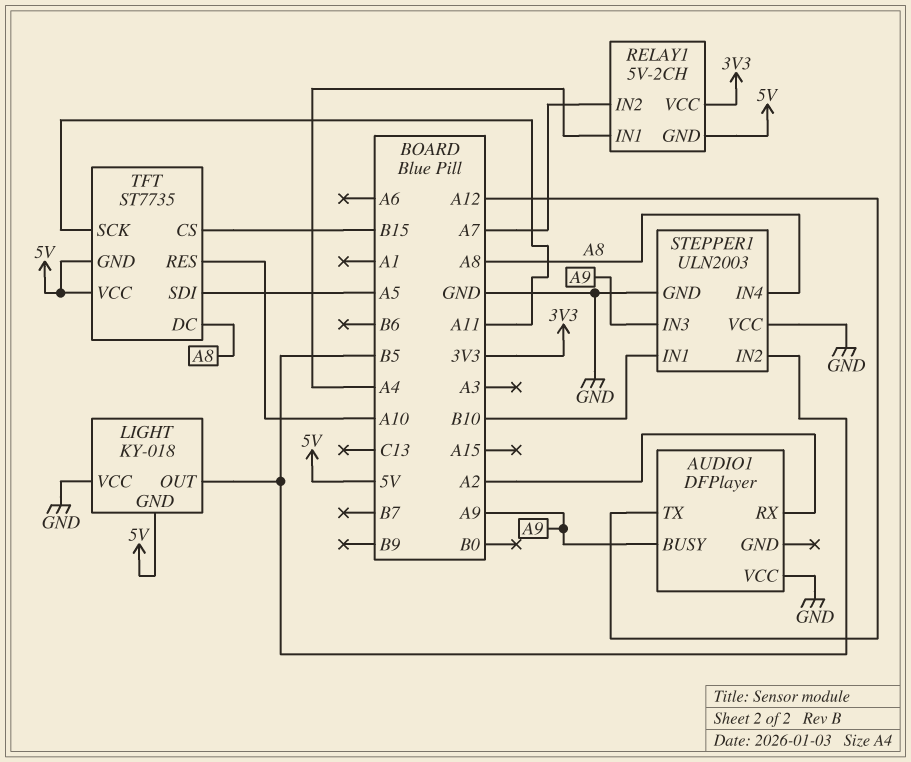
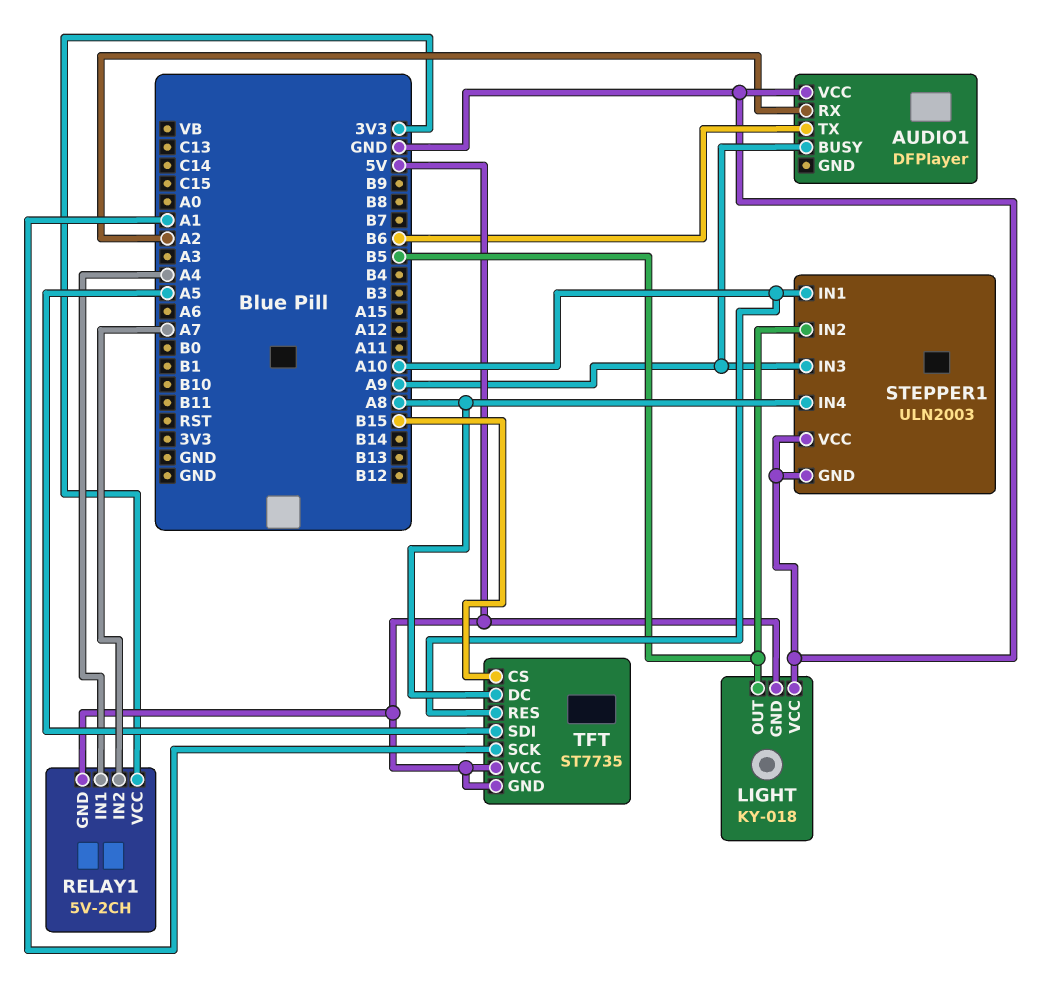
AUDIO1 pin TX: A12 -> B6
STEPPER1 pin IN1: B10 -> A10
TFT pin SCK: A11 -> A1

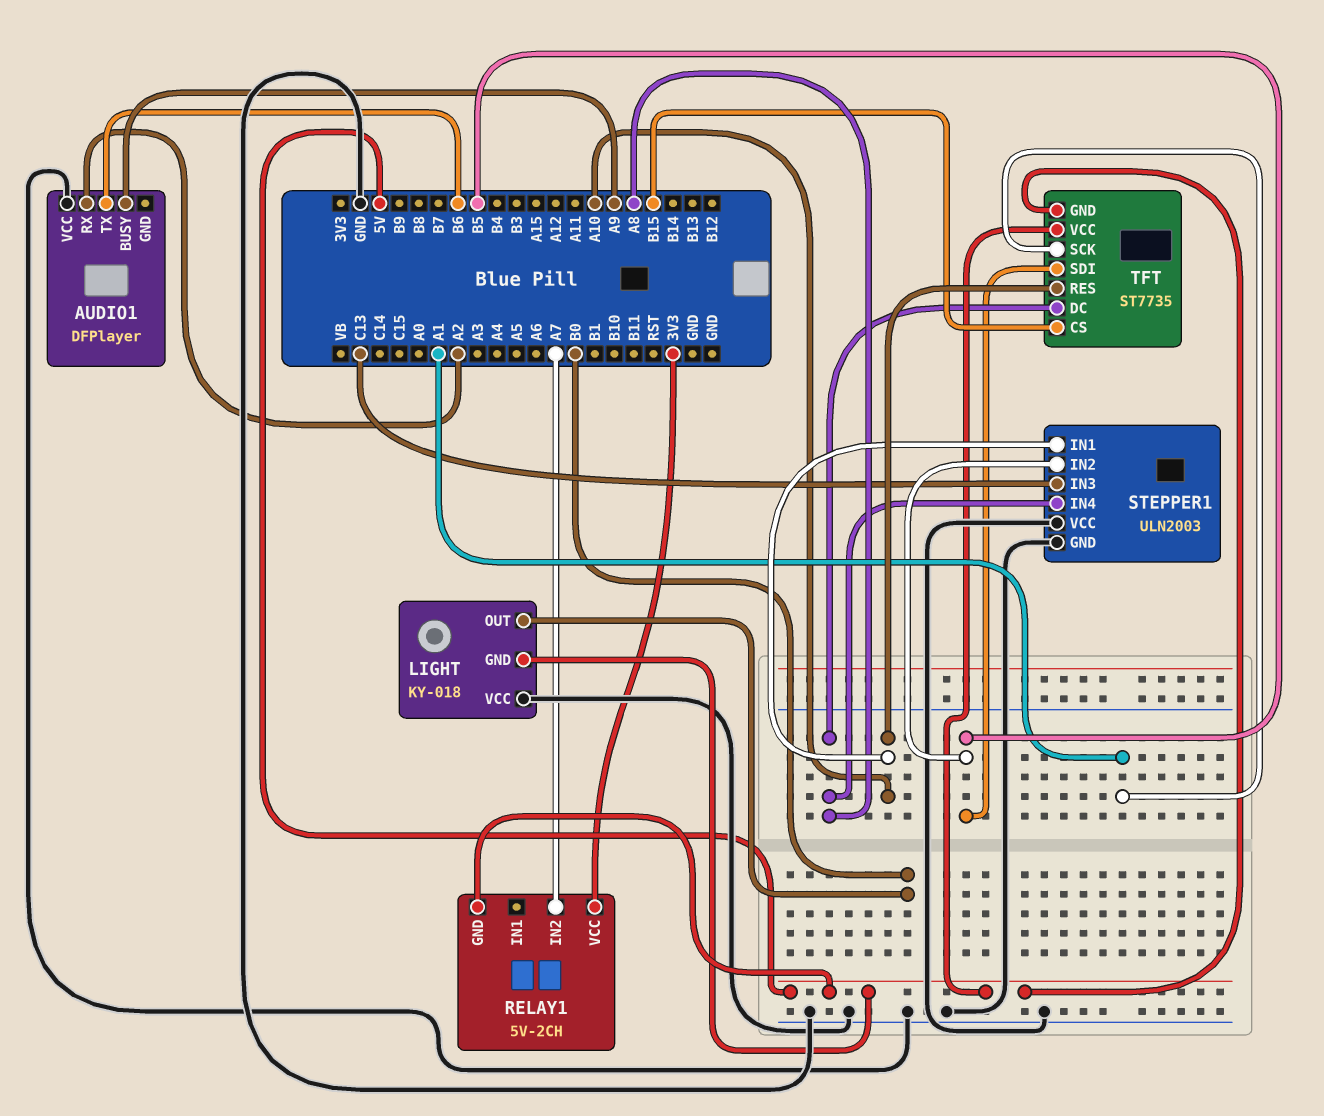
LIGHT pin OUT: B5 -> B0
RELAY1 pin IN1: A4 -> none
STEPPER1 pin IN3: A9 -> C13
TFT pin SDI: A5 -> B5

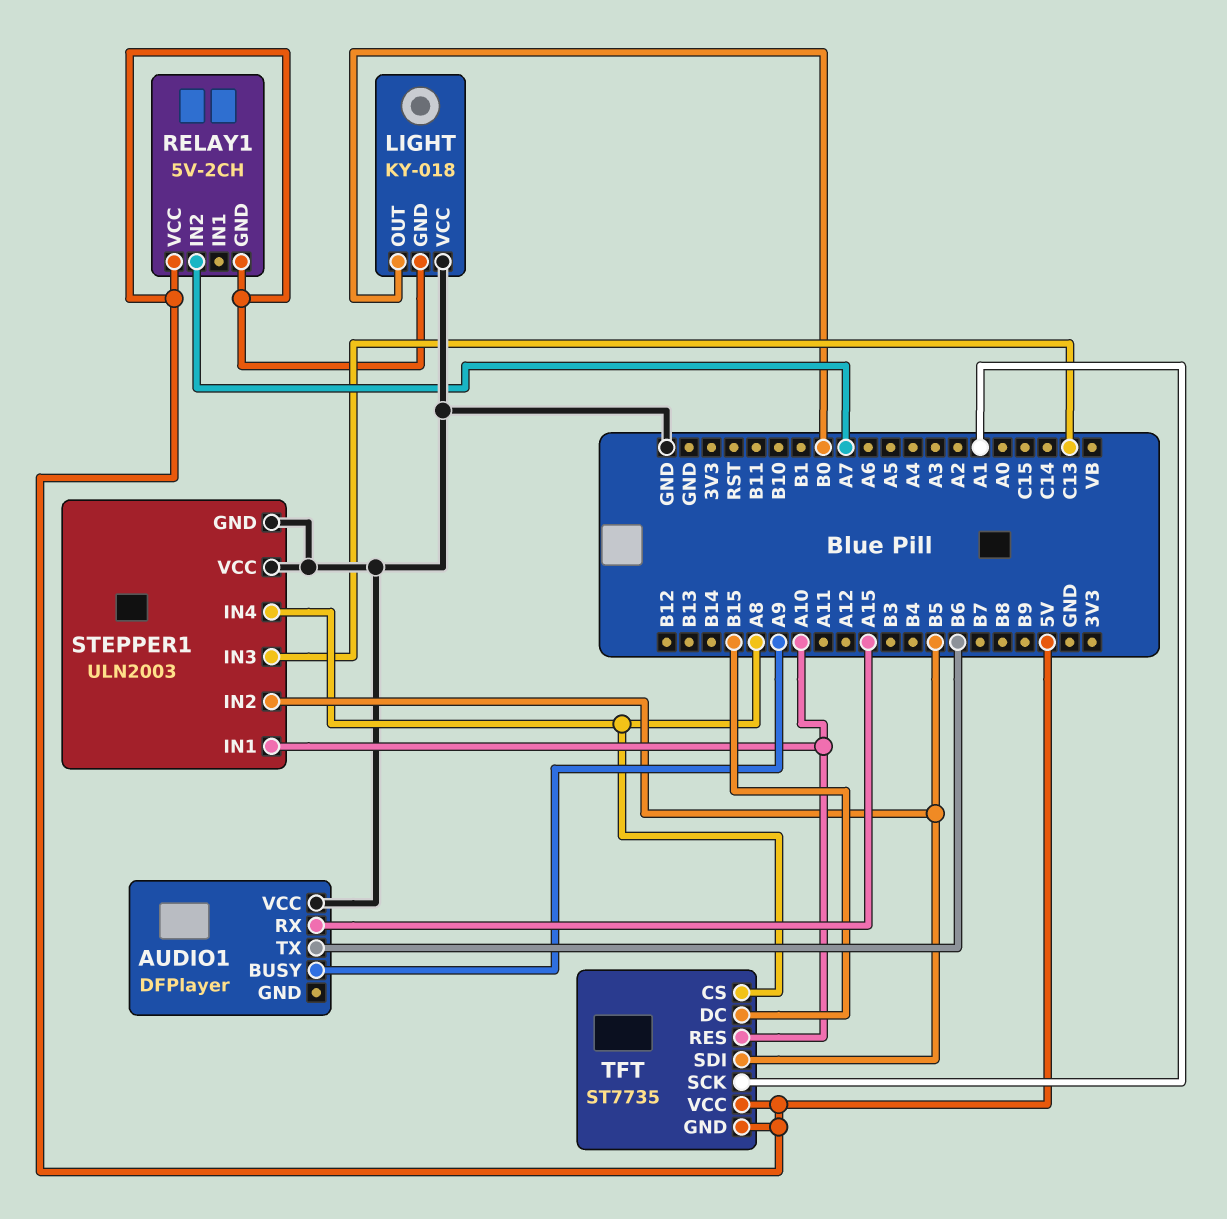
AUDIO1 pin RX: A2 -> A15
RELAY1 pin VCC: 3V3 -> 5V
TFT pin CS: B15 -> A8
TFT pin DC: A8 -> B15

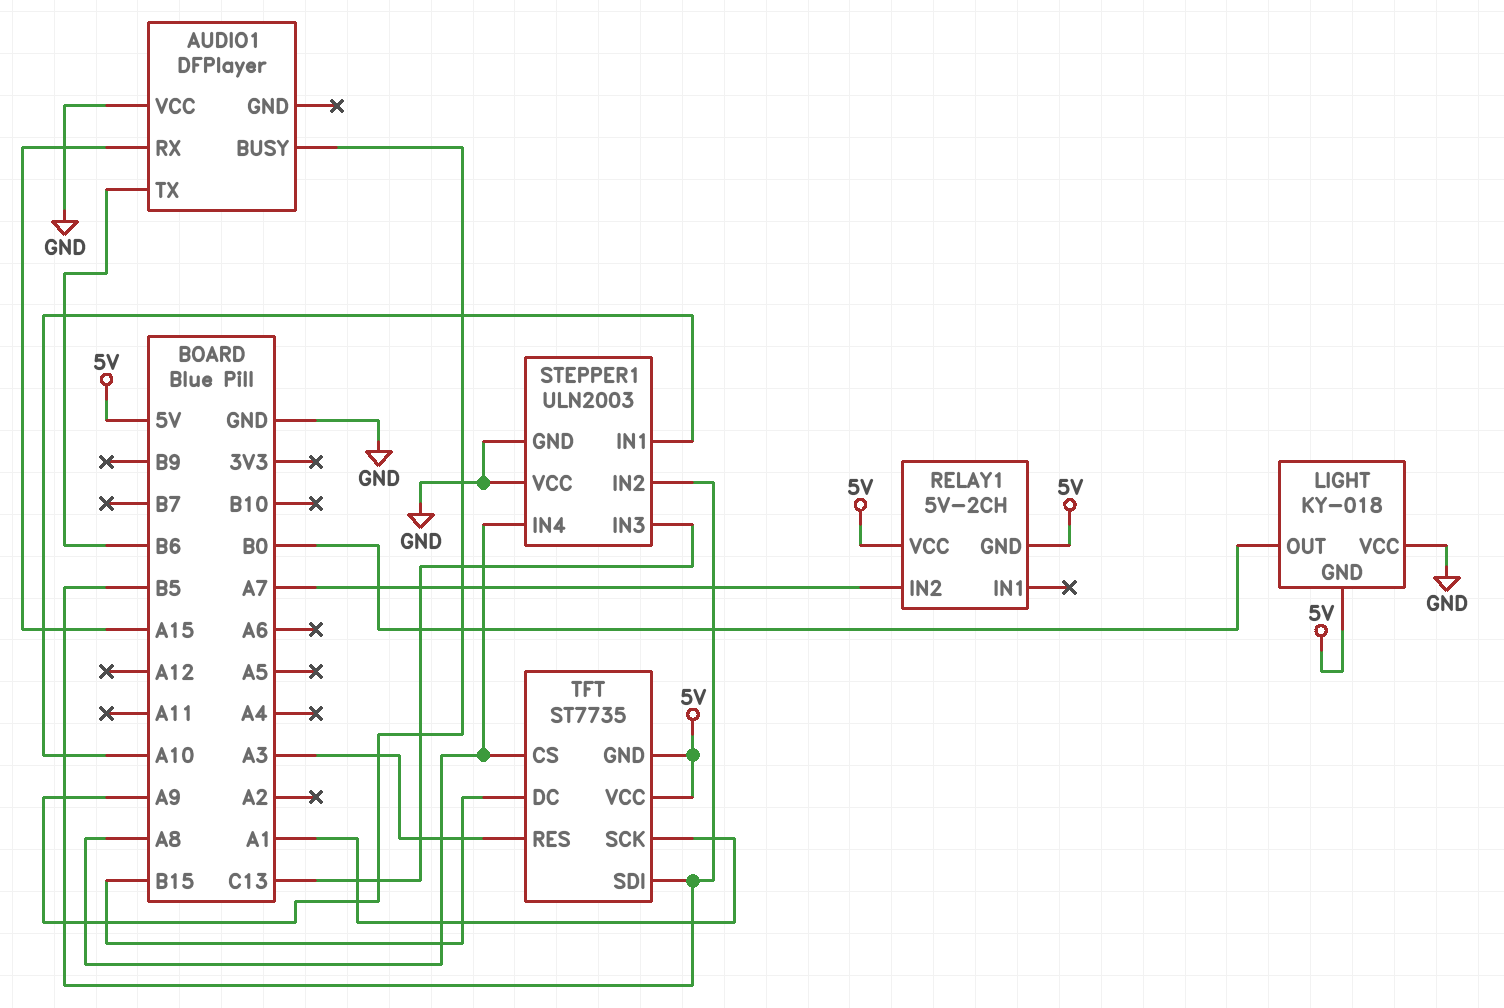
TFT pin RES: A10 -> A3

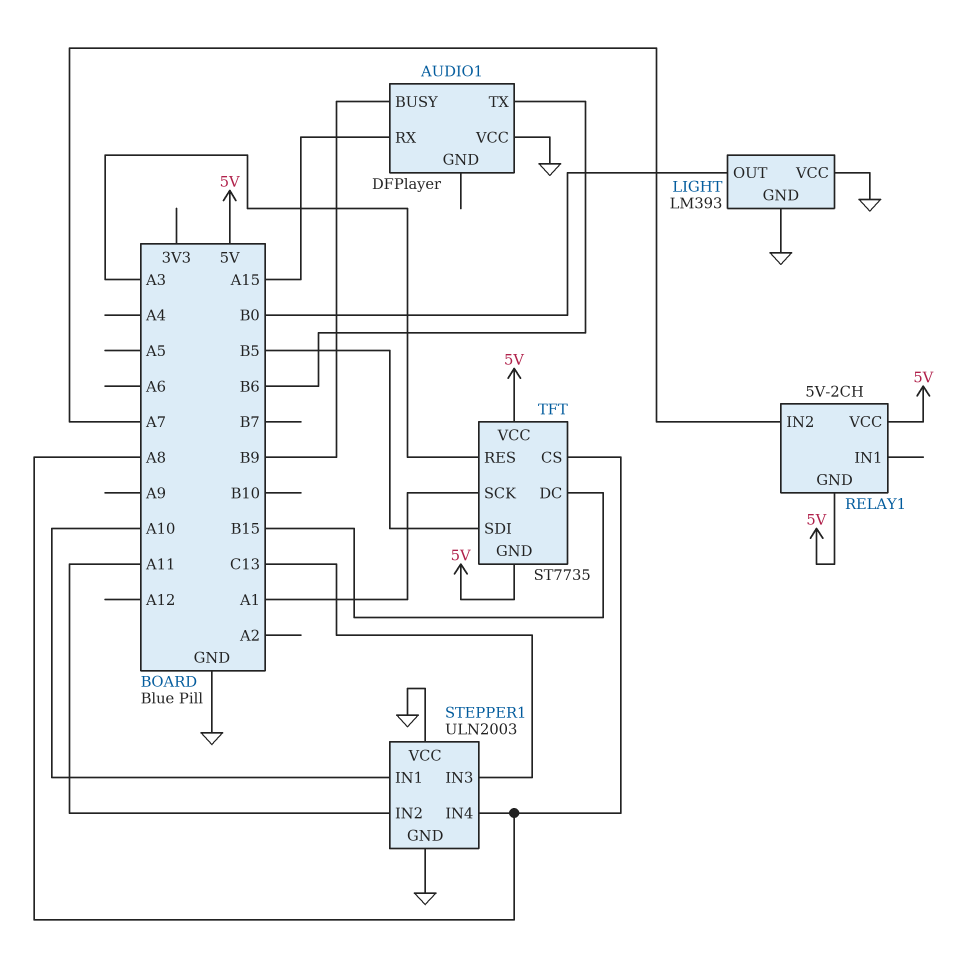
AUDIO1 pin BUSY: A9 -> B9
LIGHT: KY-018 -> LM393
LIGHT pin GND: 5V -> GND
STEPPER1 pin IN2: B5 -> A11

